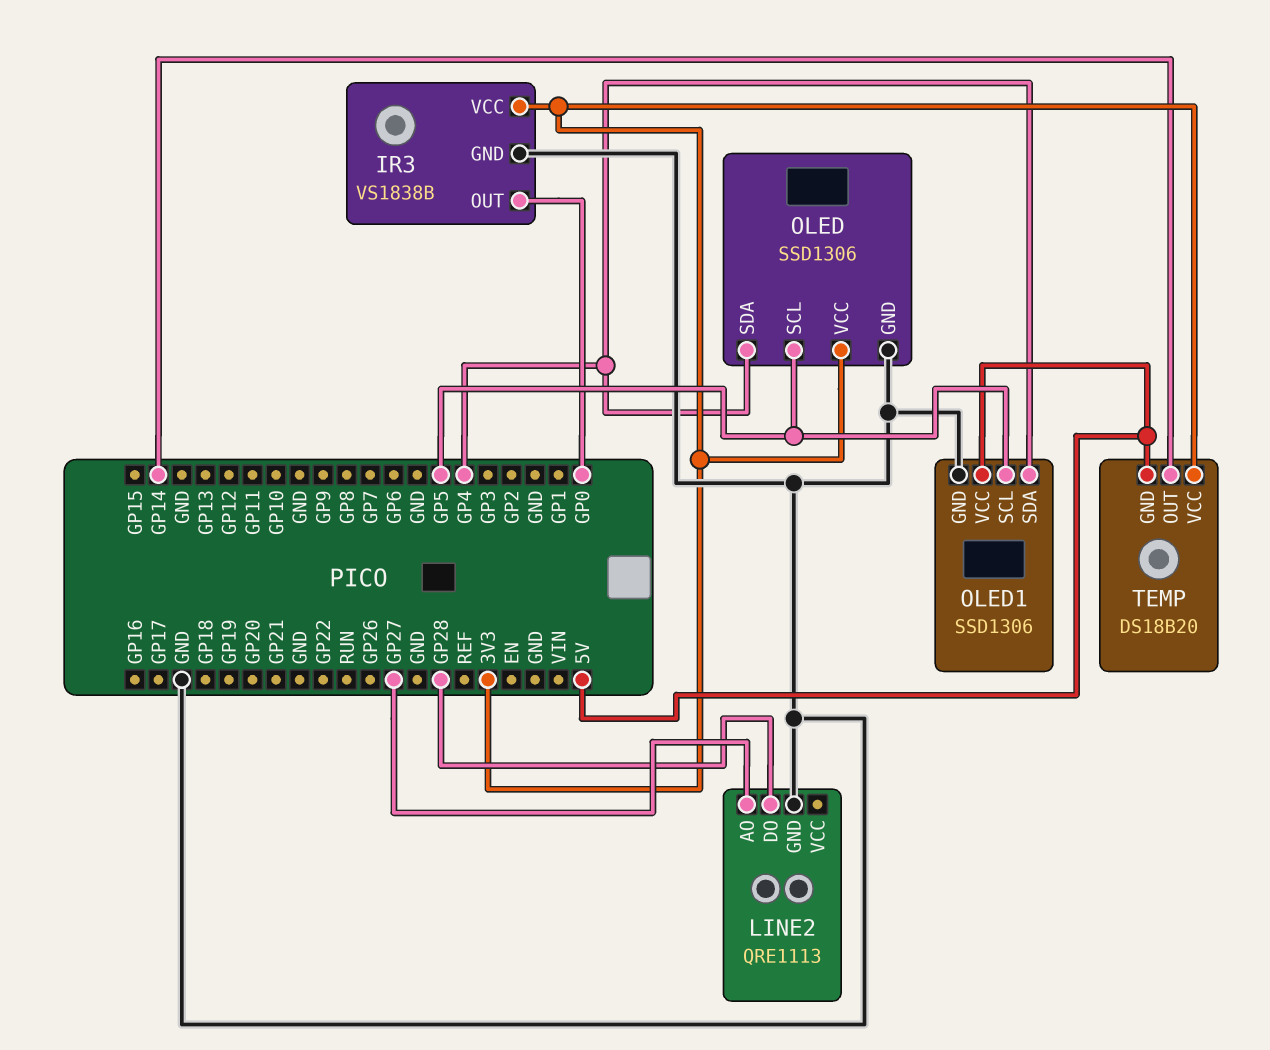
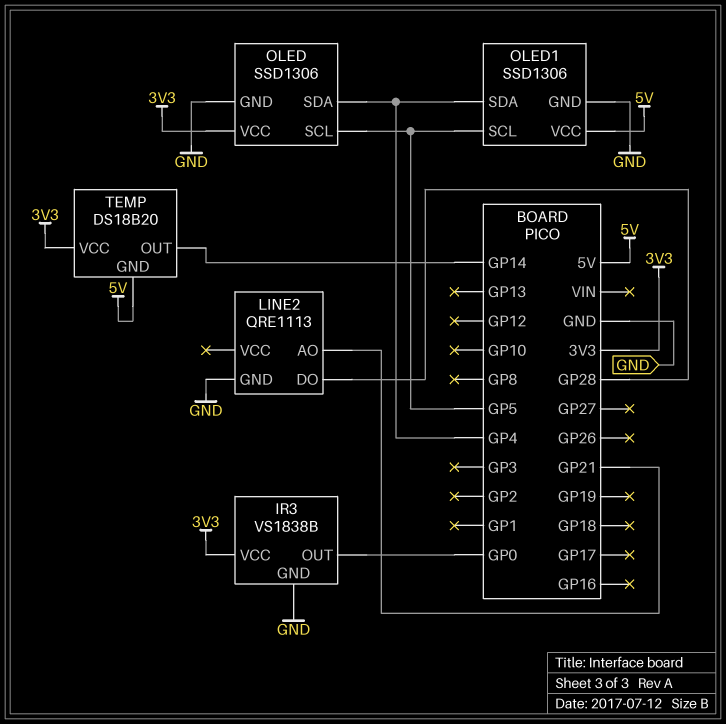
LINE2 pin AO: GP27 -> GP21

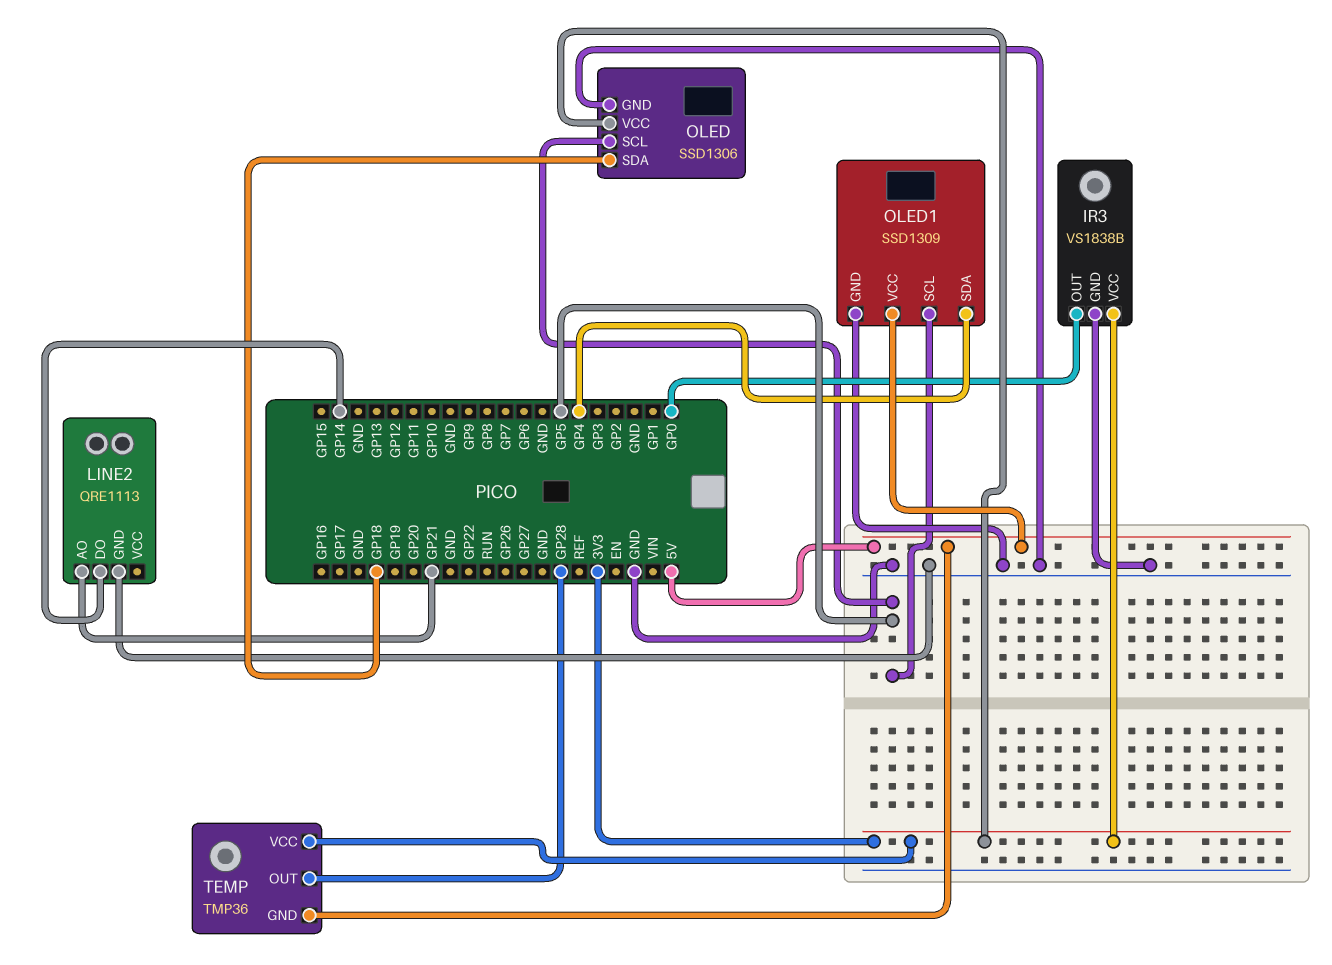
LINE2 pin DO: GP28 -> GP14
OLED pin SDA: GP4 -> GP18
OLED1: SSD1306 -> SSD1309
TEMP: DS18B20 -> TMP36
TEMP pin OUT: GP14 -> GP28

